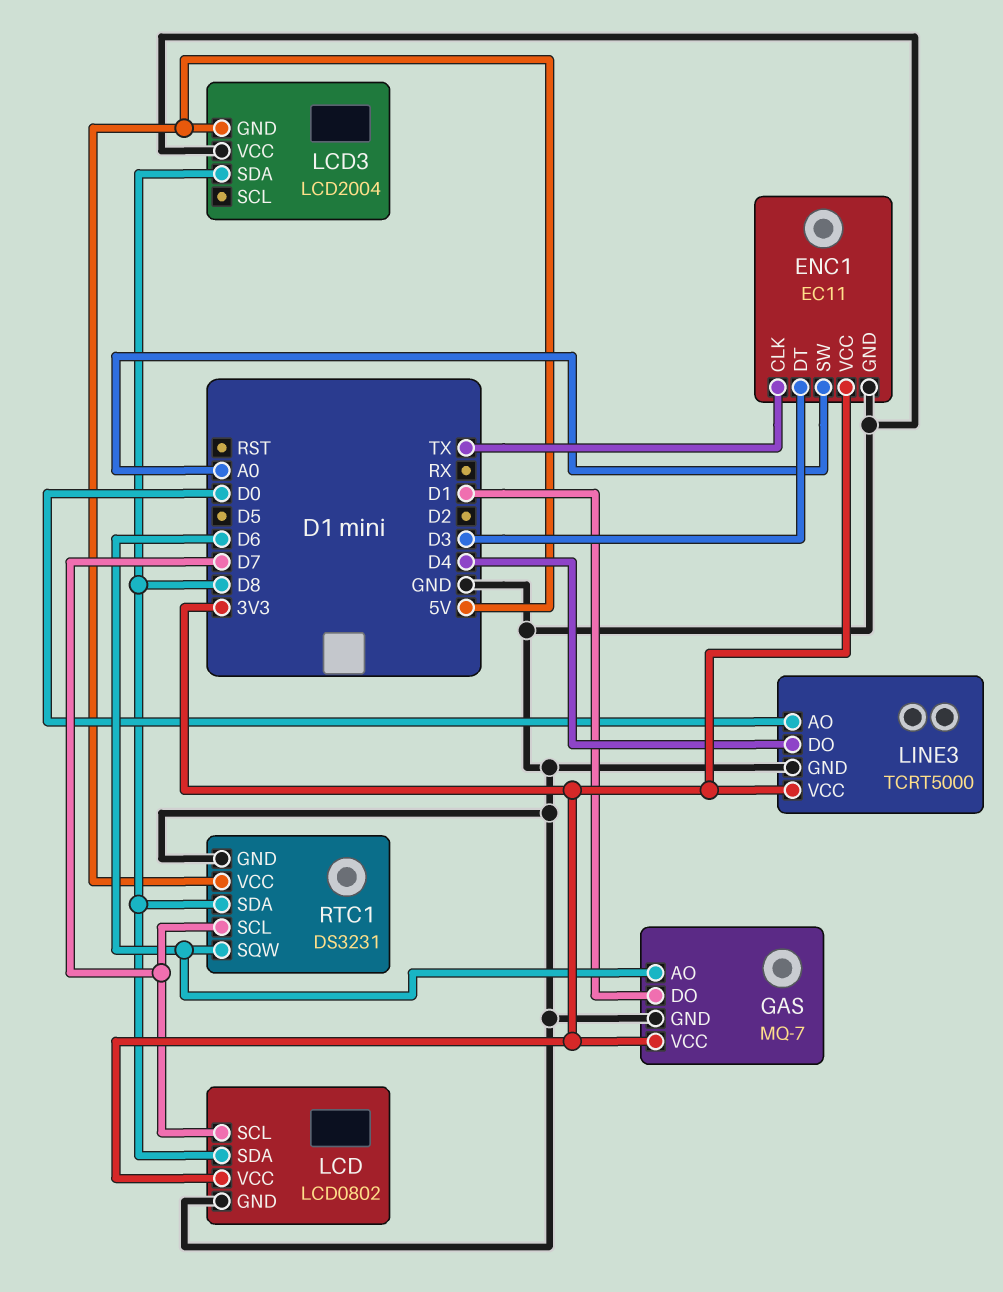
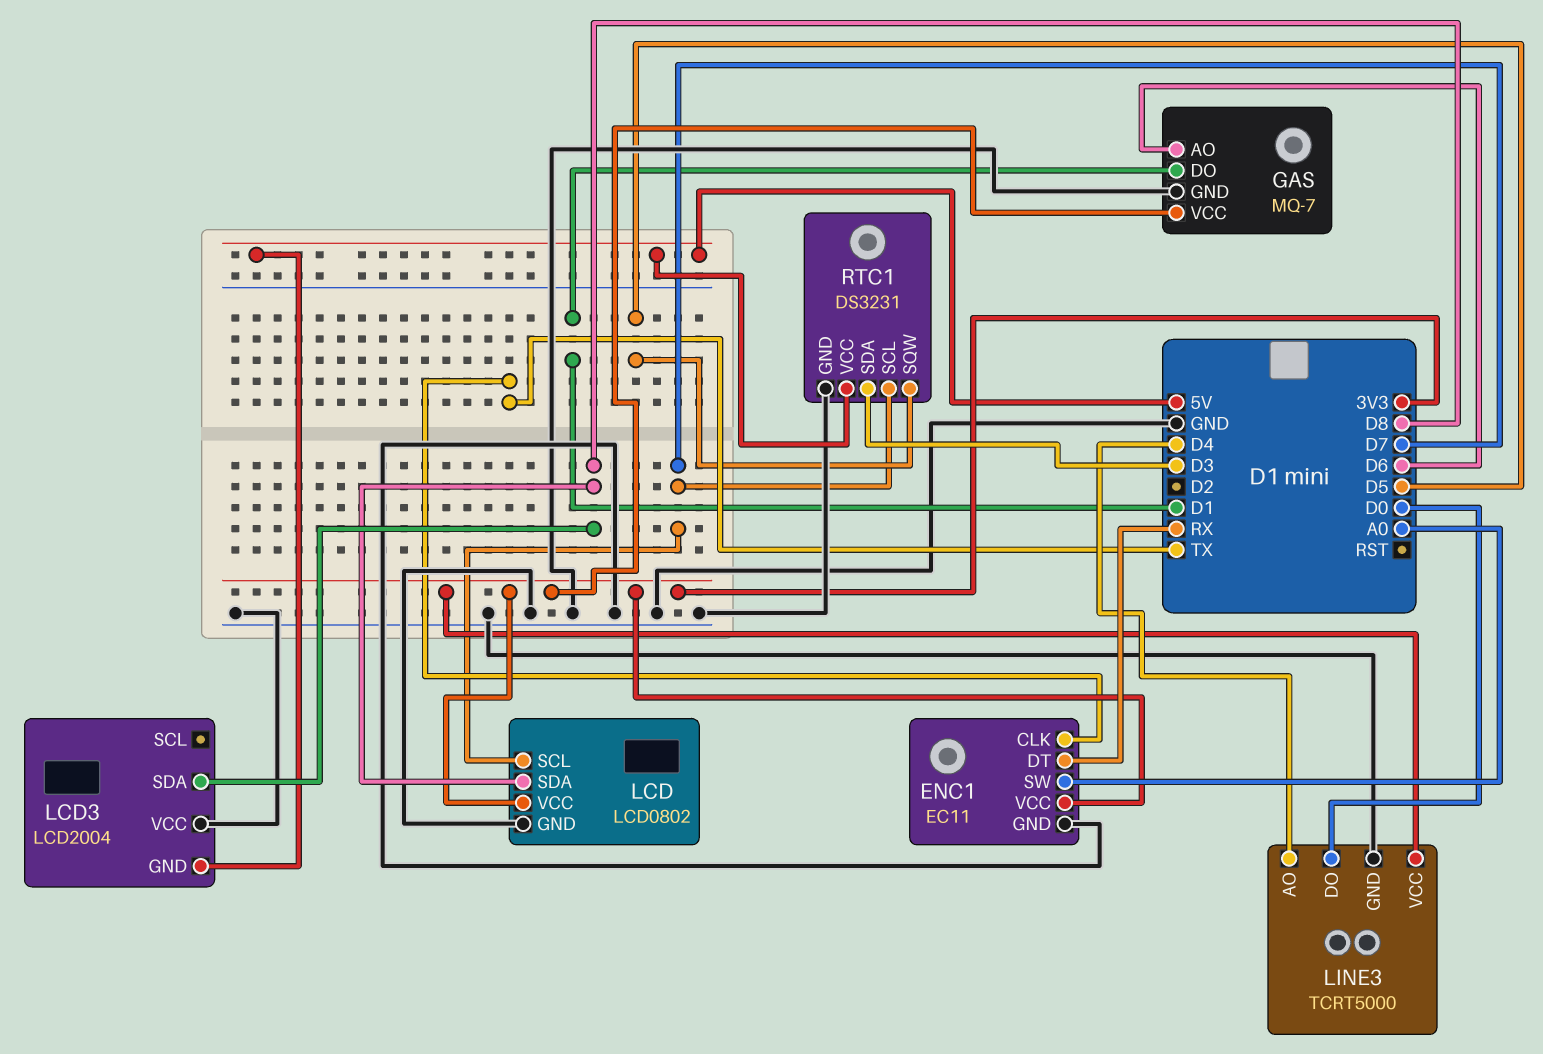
ENC1 pin DT: D3 -> RX
LINE3 pin AO: D0 -> D4
LINE3 pin DO: D4 -> D0
RTC1 pin SDA: D8 -> D3
RTC1 pin SQW: D6 -> D5

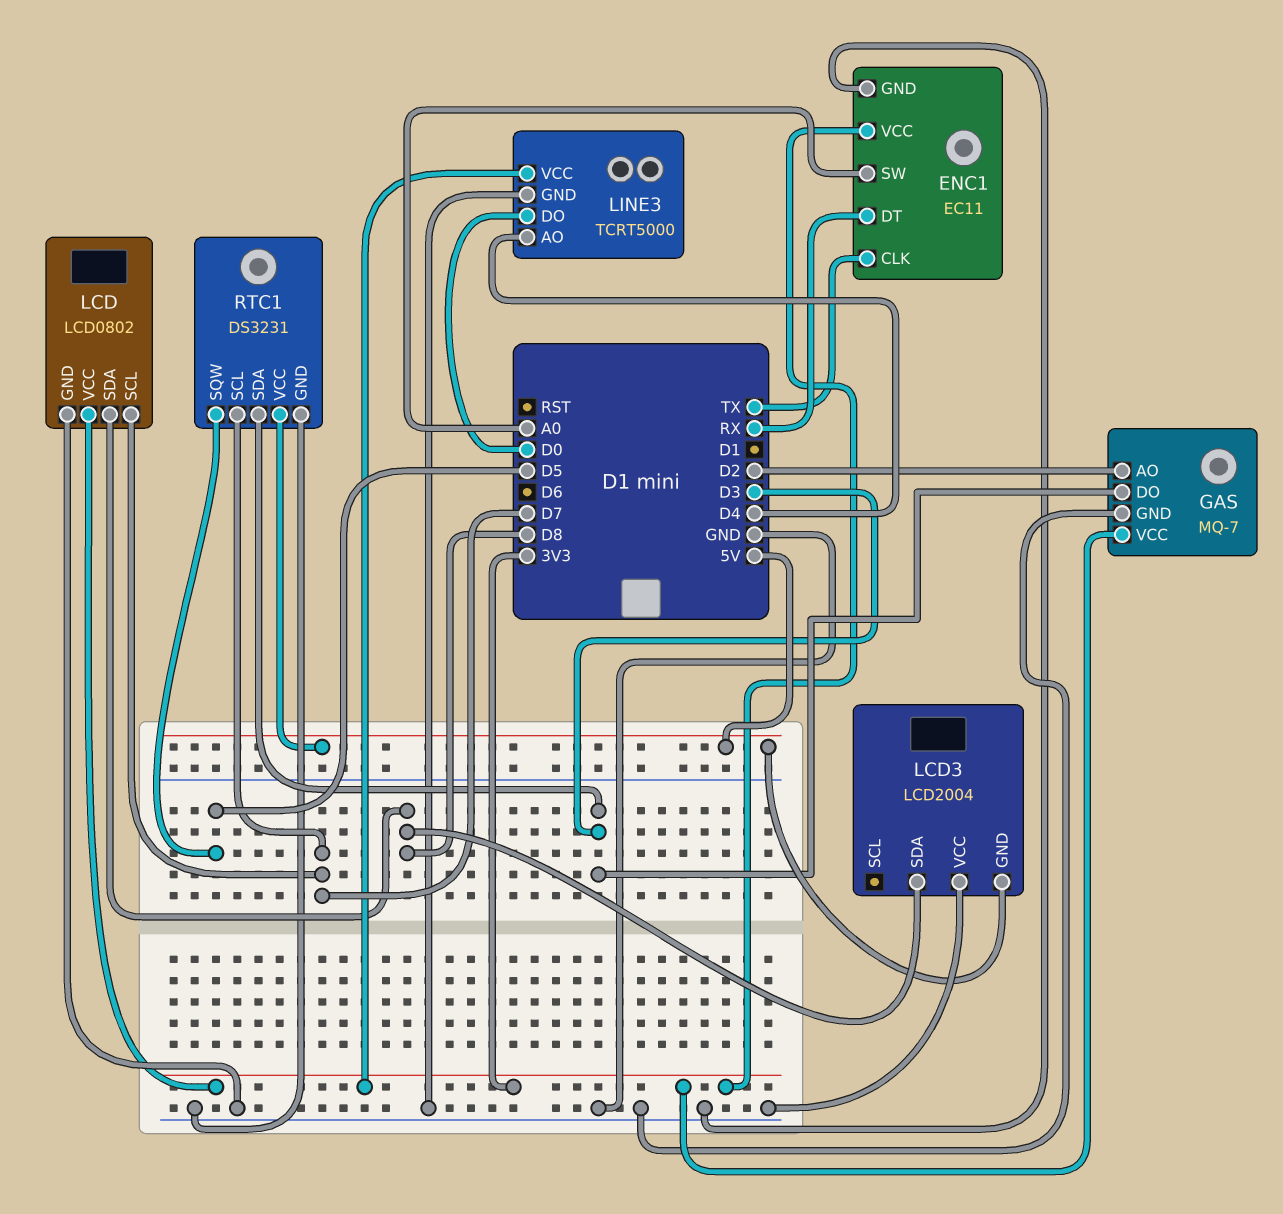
GAS pin AO: D6 -> D2
GAS pin DO: D1 -> D3

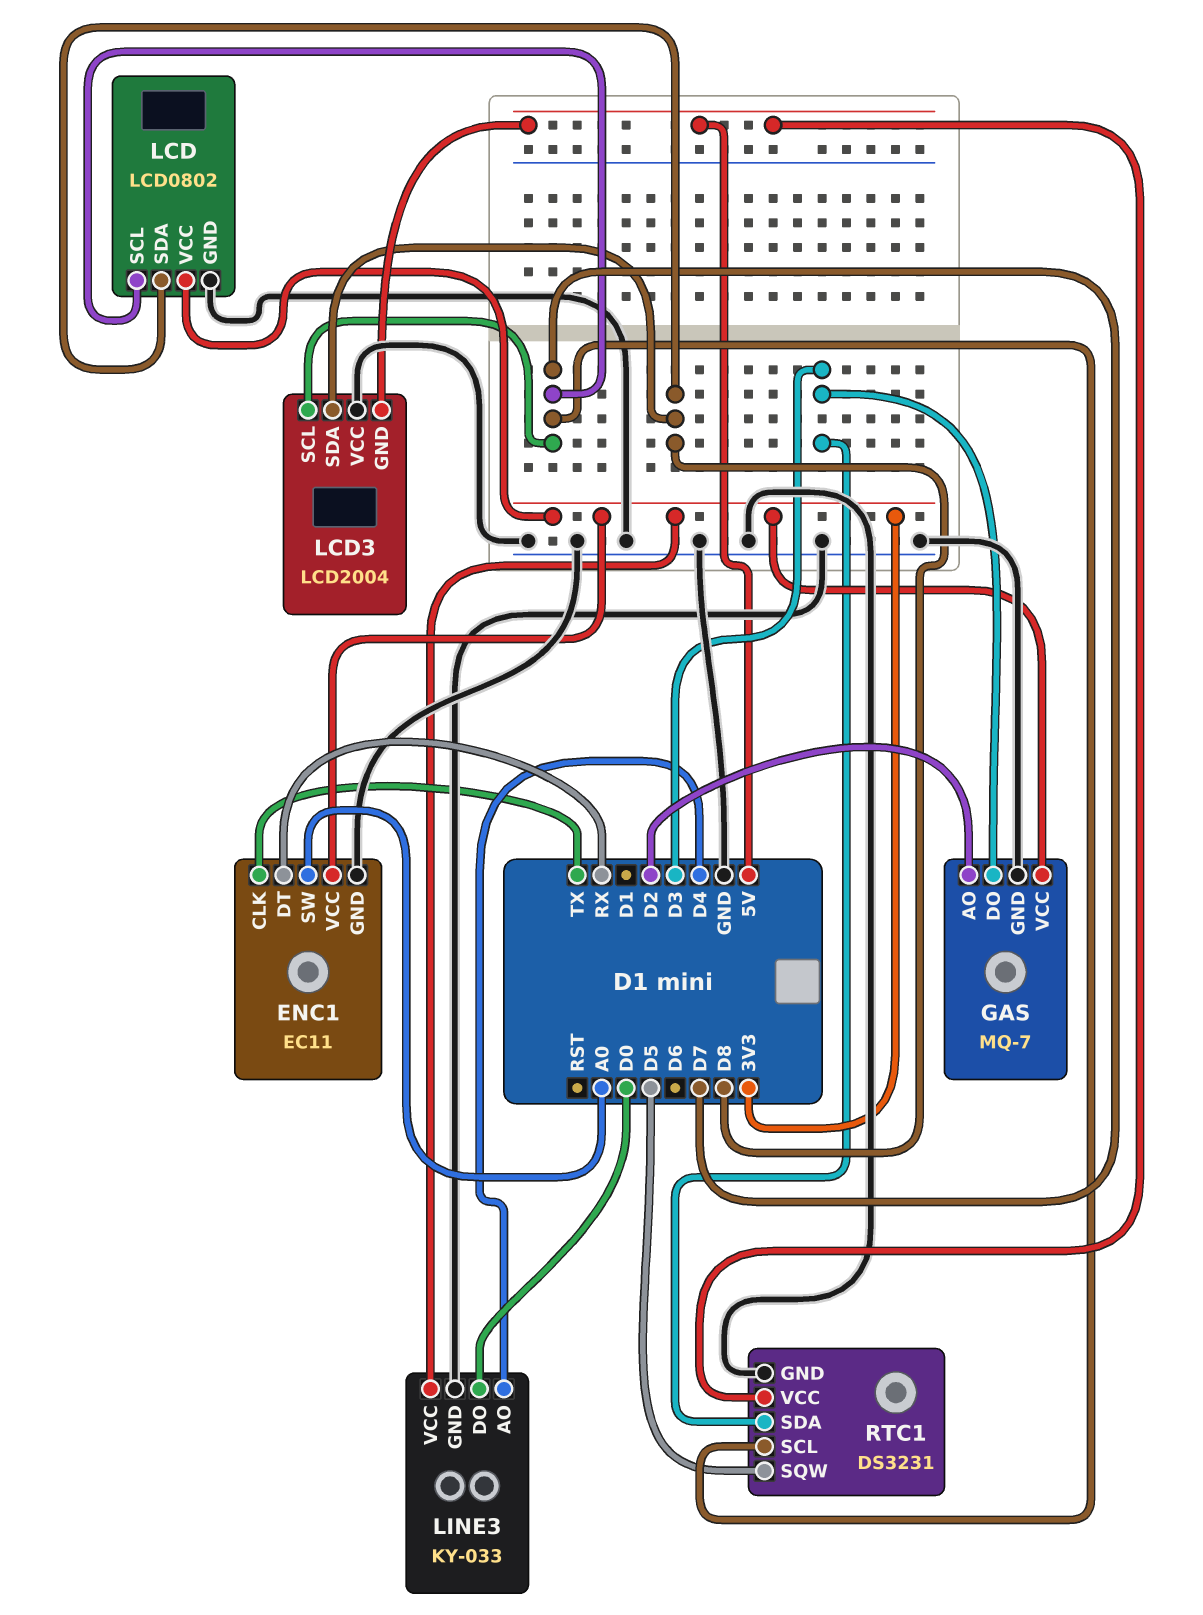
LCD3 pin SCL: none -> D7
LINE3: TCRT5000 -> KY-033

